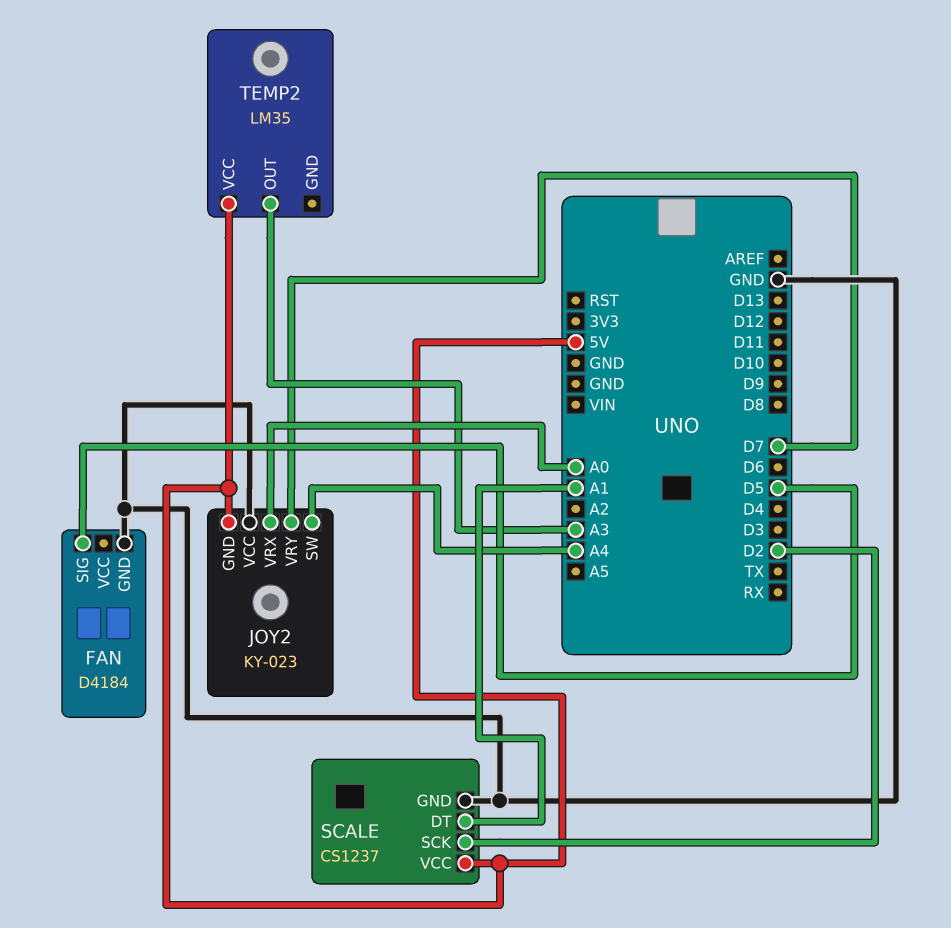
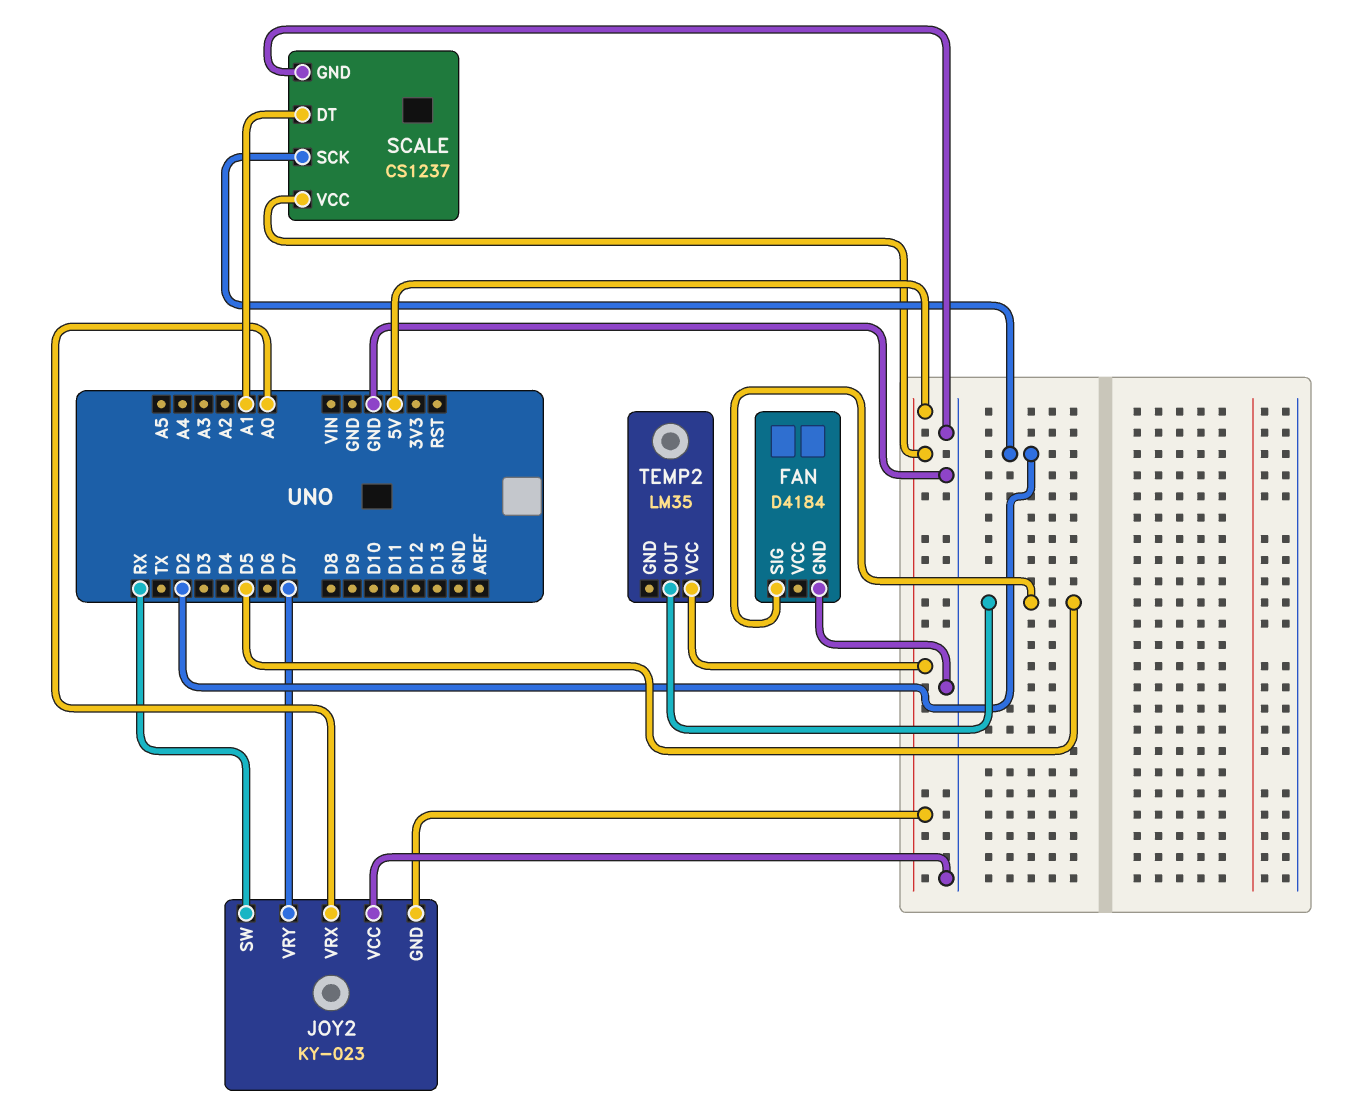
JOY2 pin SW: A4 -> RX
TEMP2 pin OUT: A3 -> D5

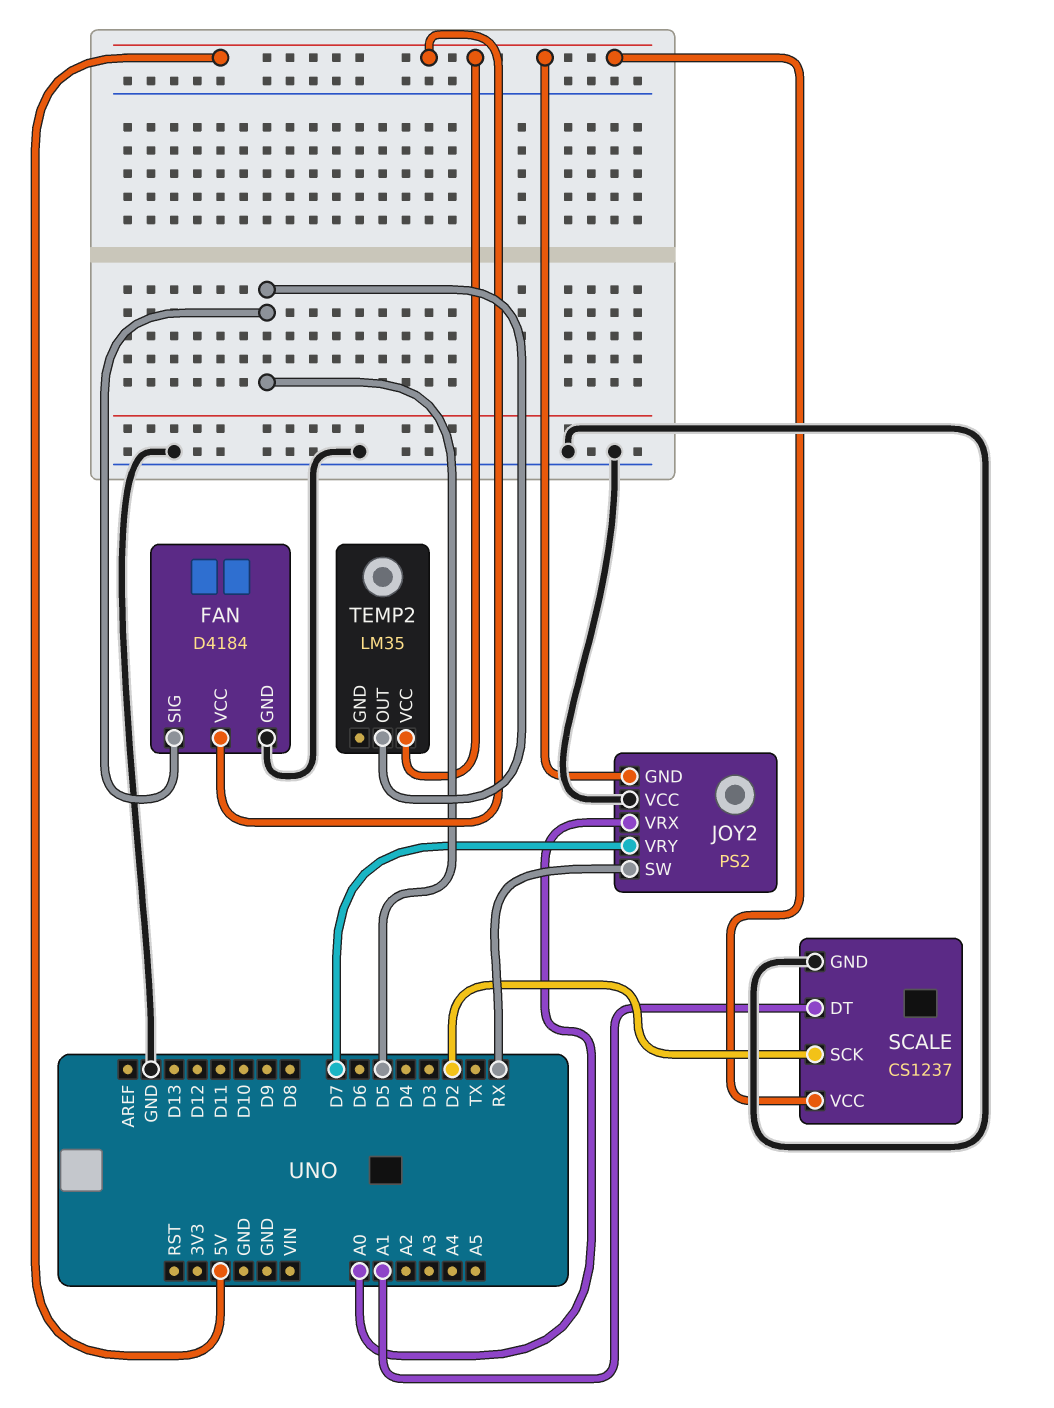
FAN pin VCC: none -> 5V
JOY2: KY-023 -> PS2

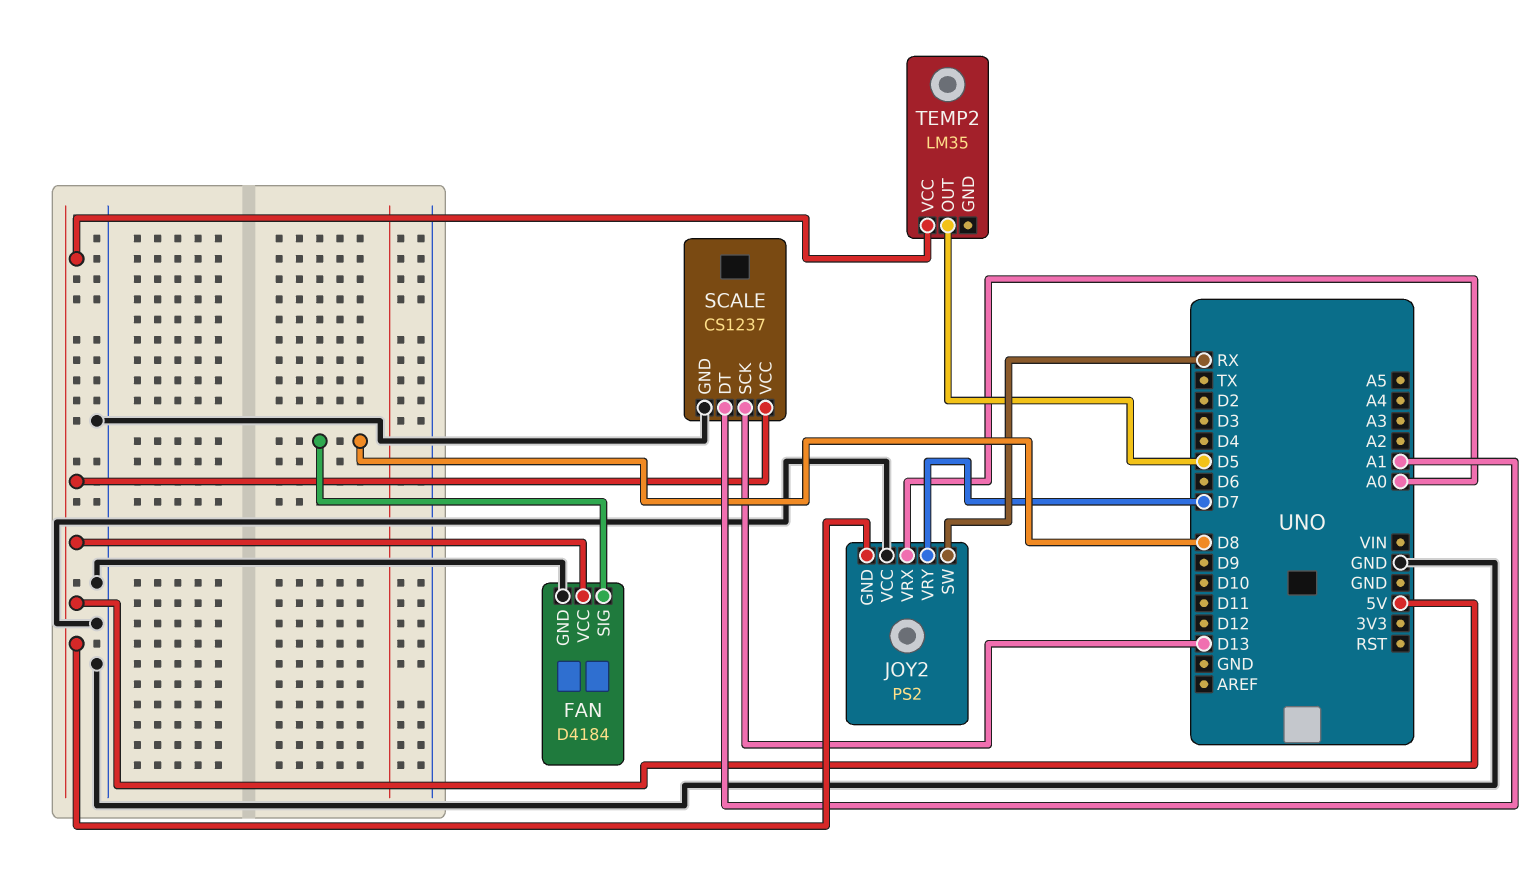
FAN pin SIG: D5 -> D8
SCALE pin SCK: D2 -> D13

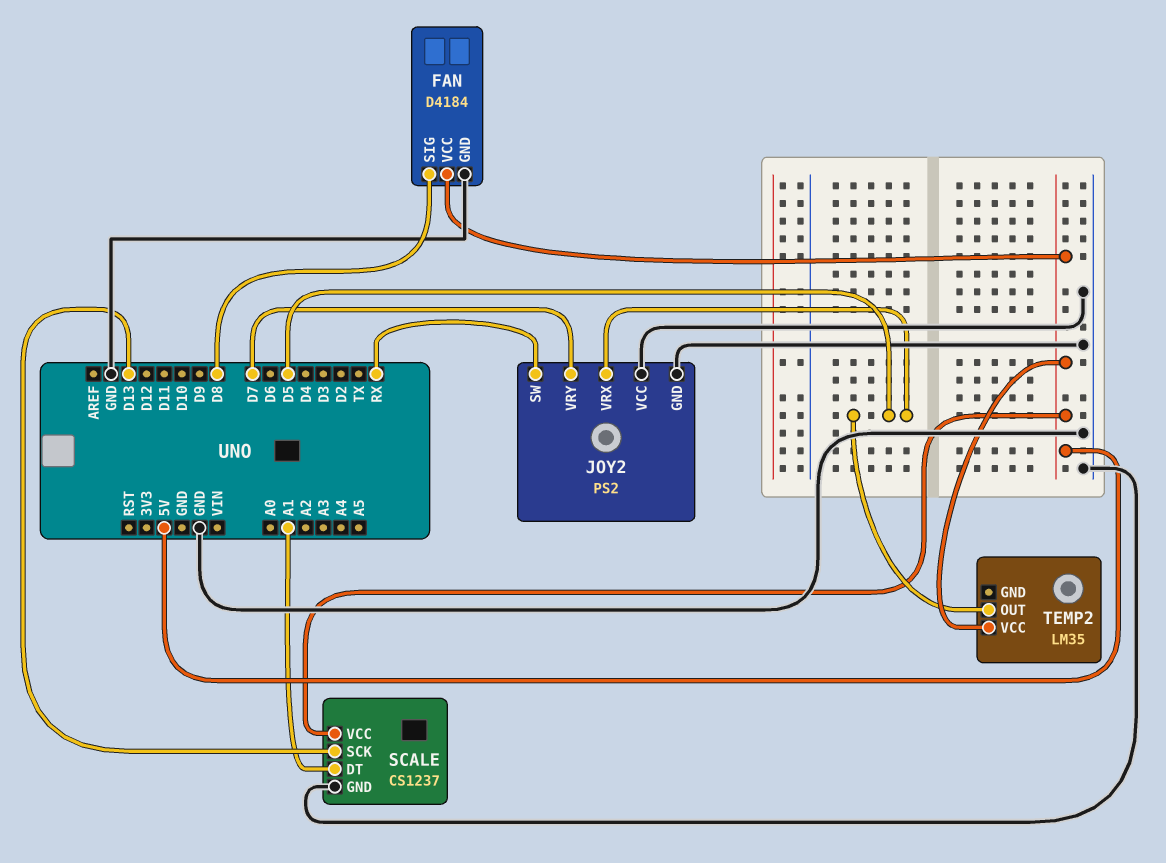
JOY2 pin GND: 5V -> GND
JOY2 pin VRX: A0 -> D5

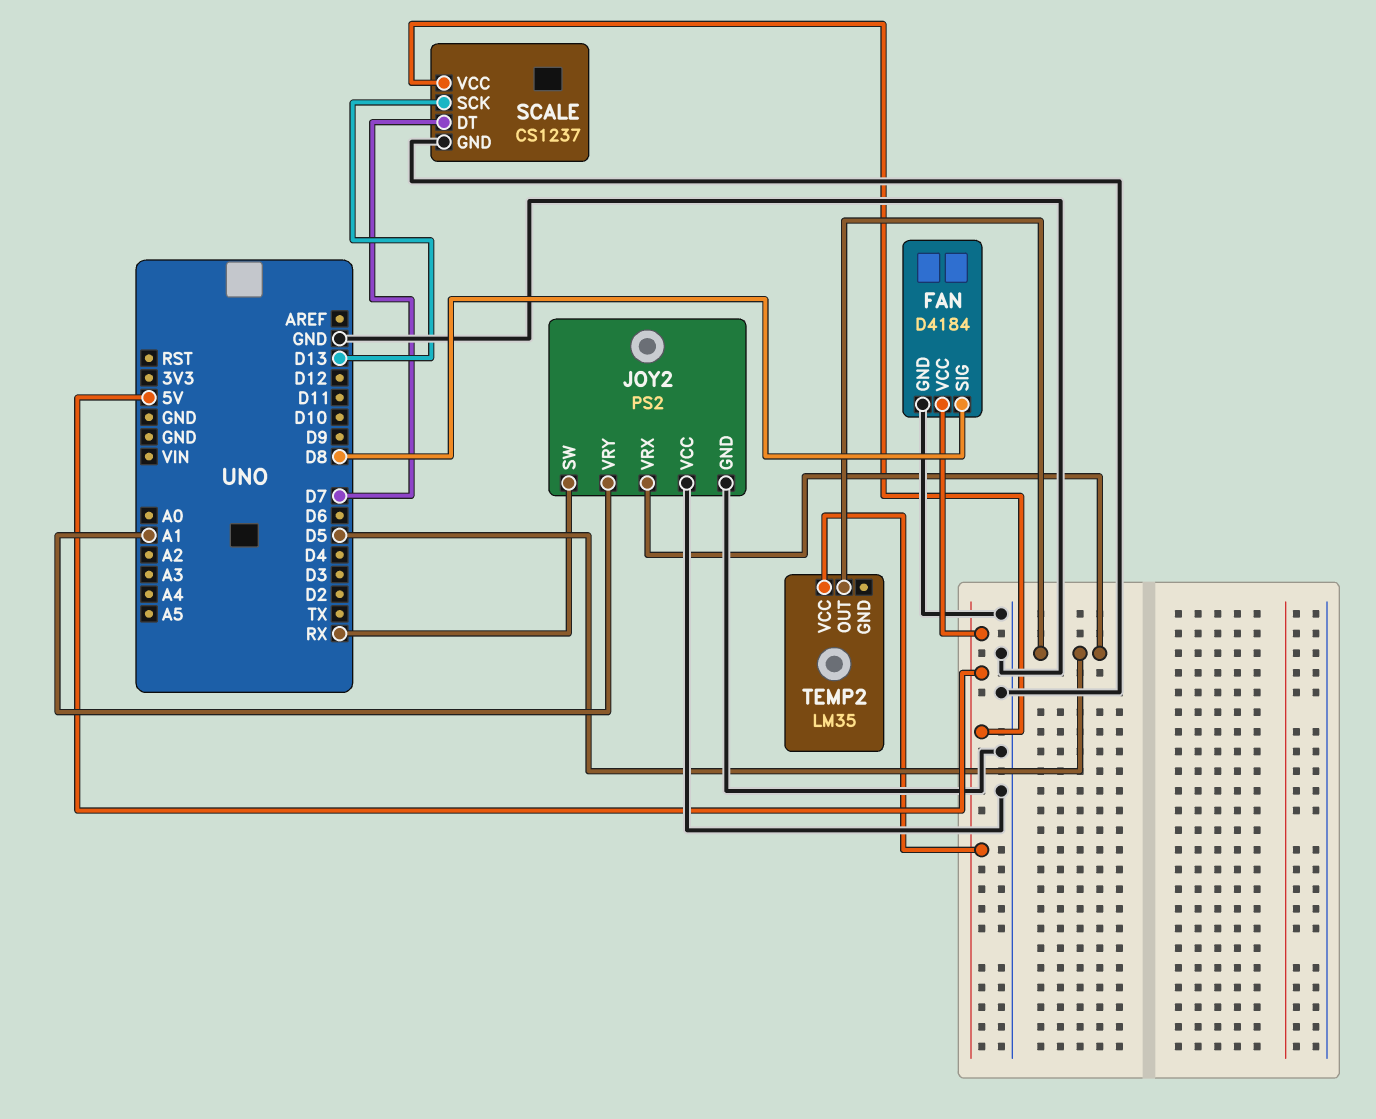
JOY2 pin VRY: D7 -> A1
SCALE pin DT: A1 -> D7

